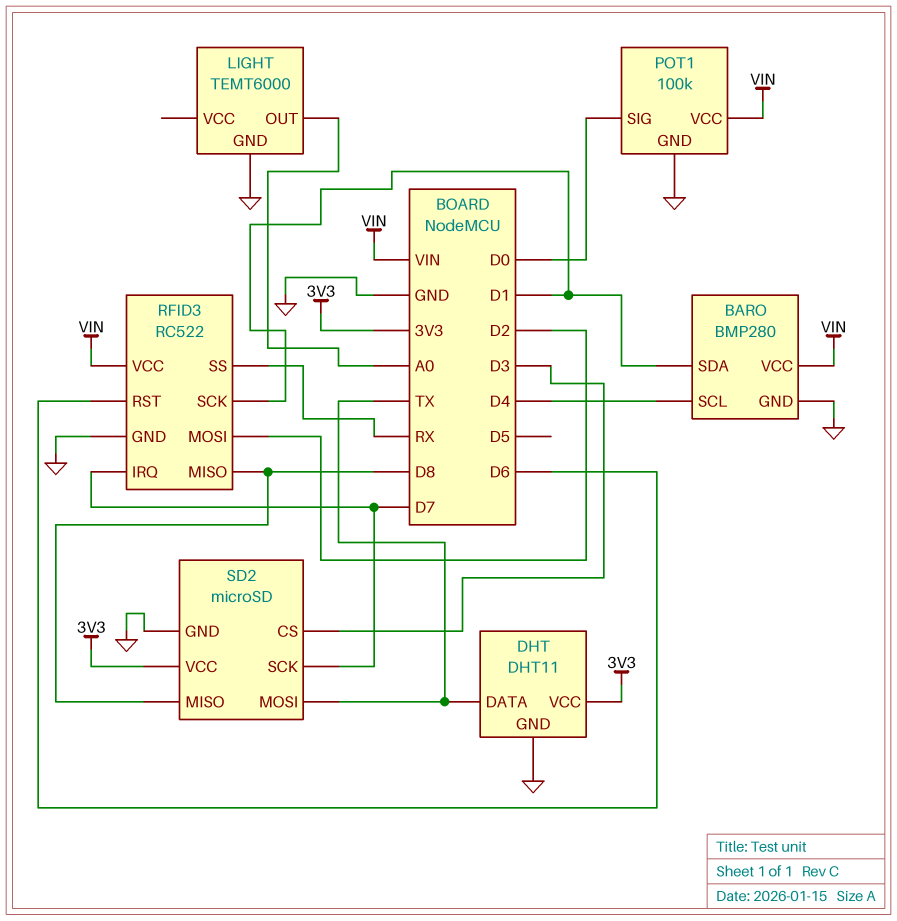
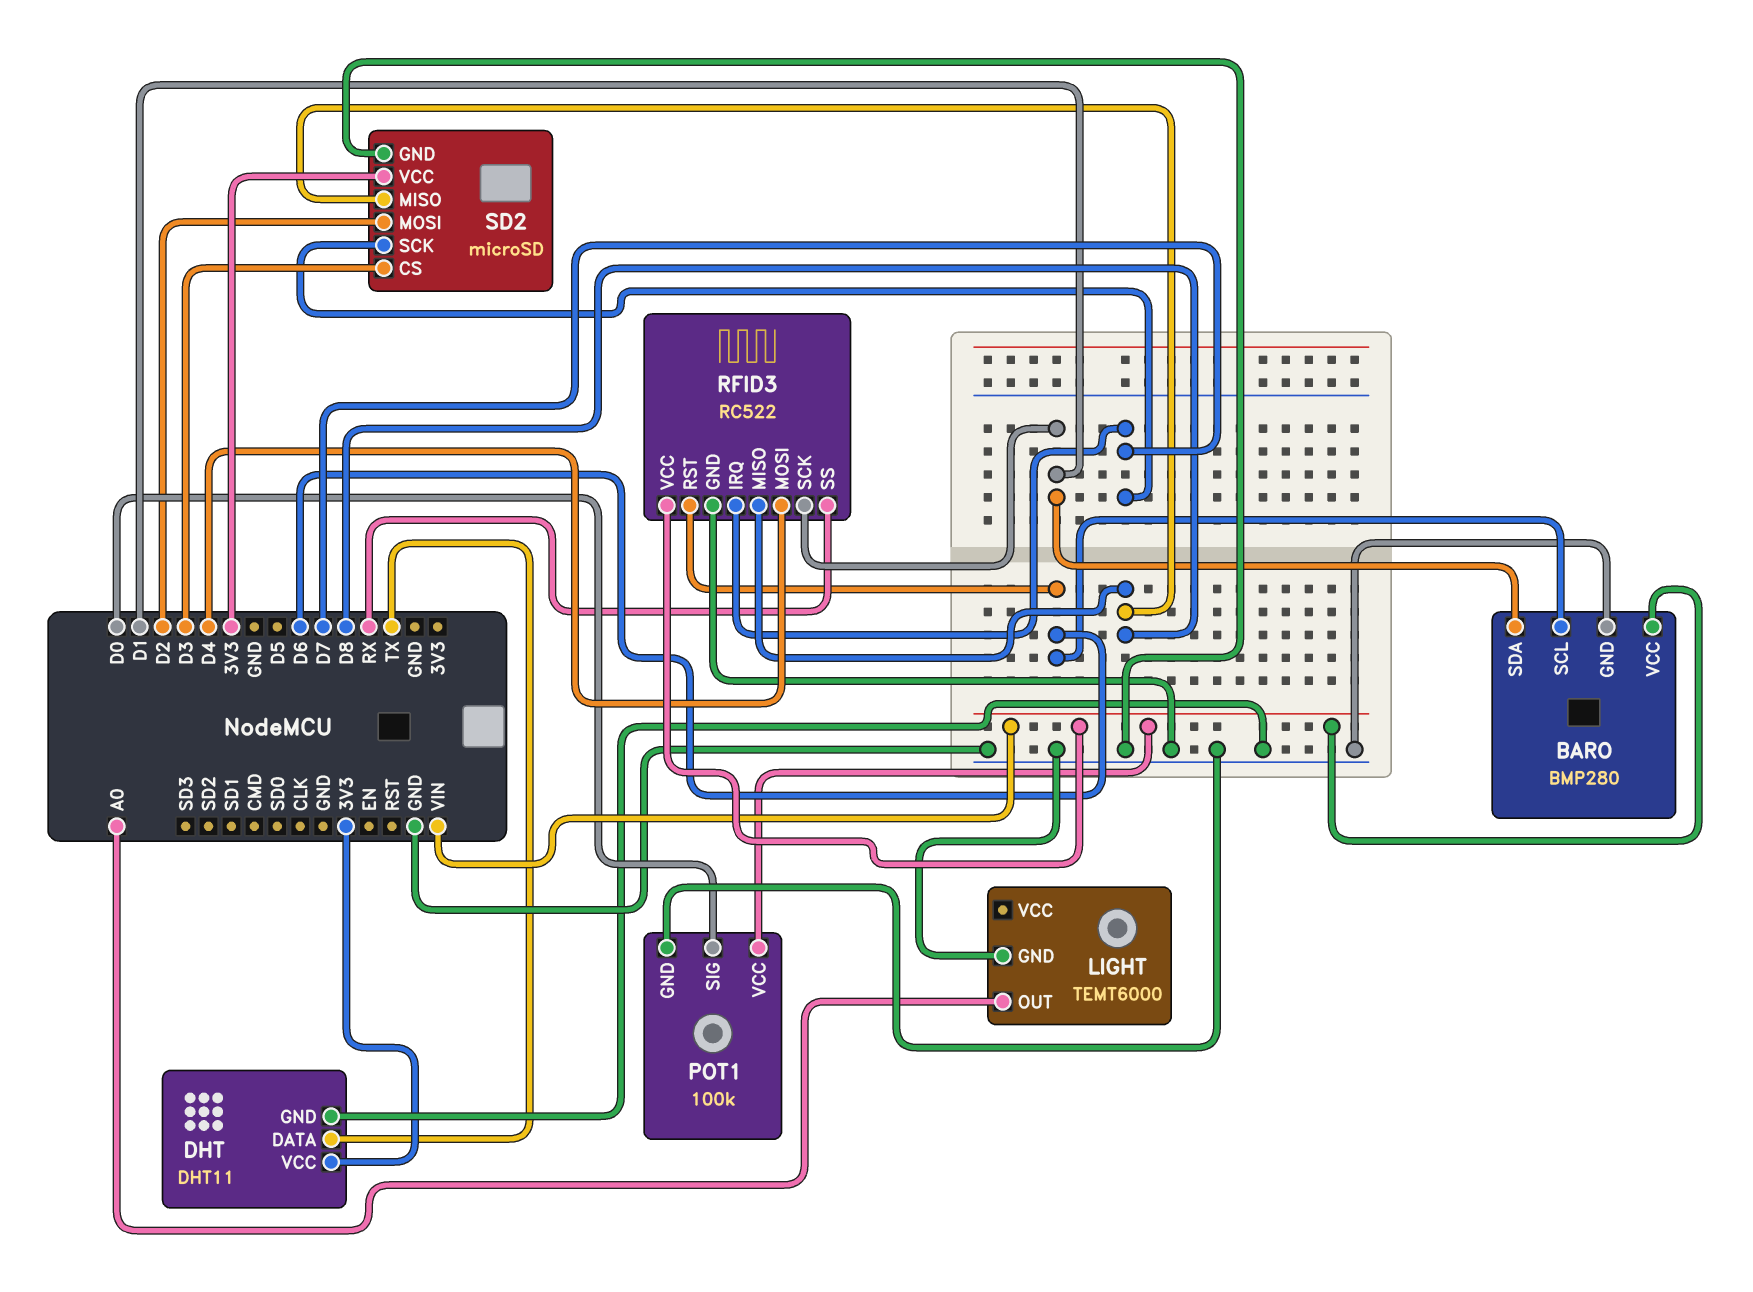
BARO pin SCL: D4 -> D6
RFID3 pin MOSI: D2 -> D4
SD2 pin MOSI: TX -> D2

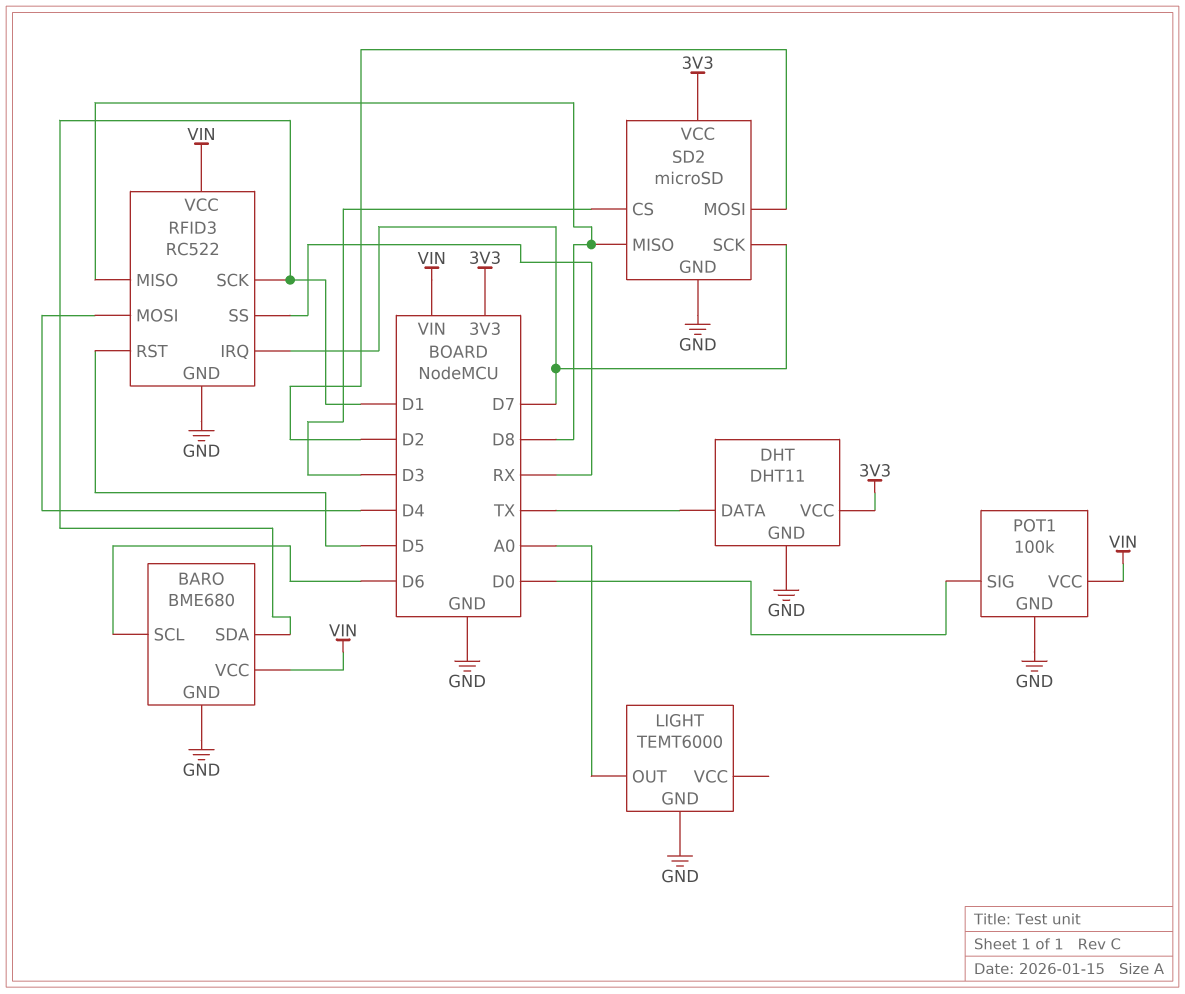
BARO: BMP280 -> BME680
RFID3 pin RST: D6 -> D5

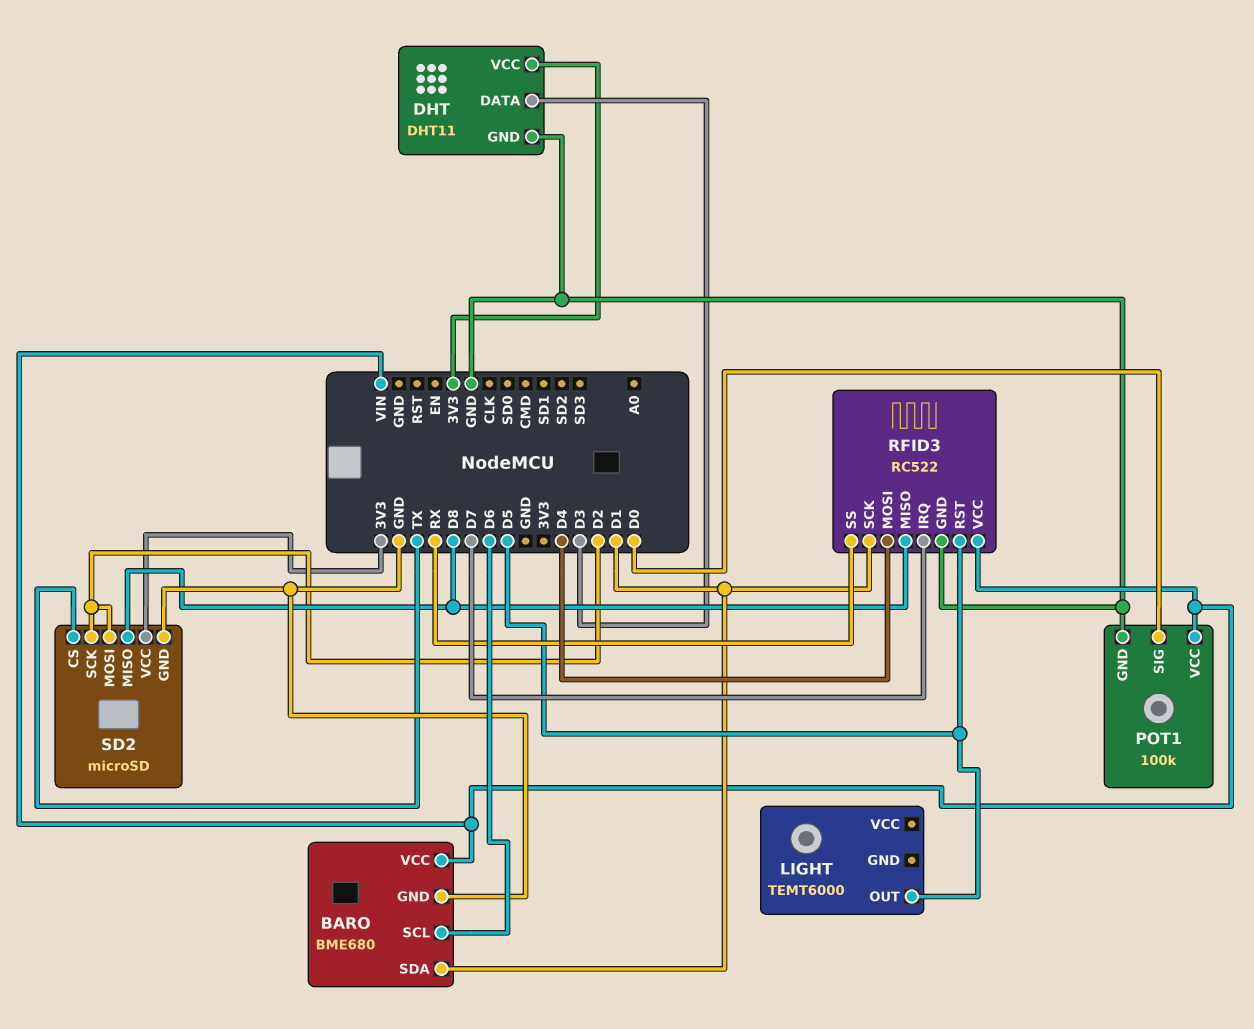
DHT pin DATA: TX -> D3
LIGHT pin GND: GND -> none
LIGHT pin OUT: A0 -> D5
SD2 pin CS: D3 -> TX
SD2 pin SCK: D7 -> D2

